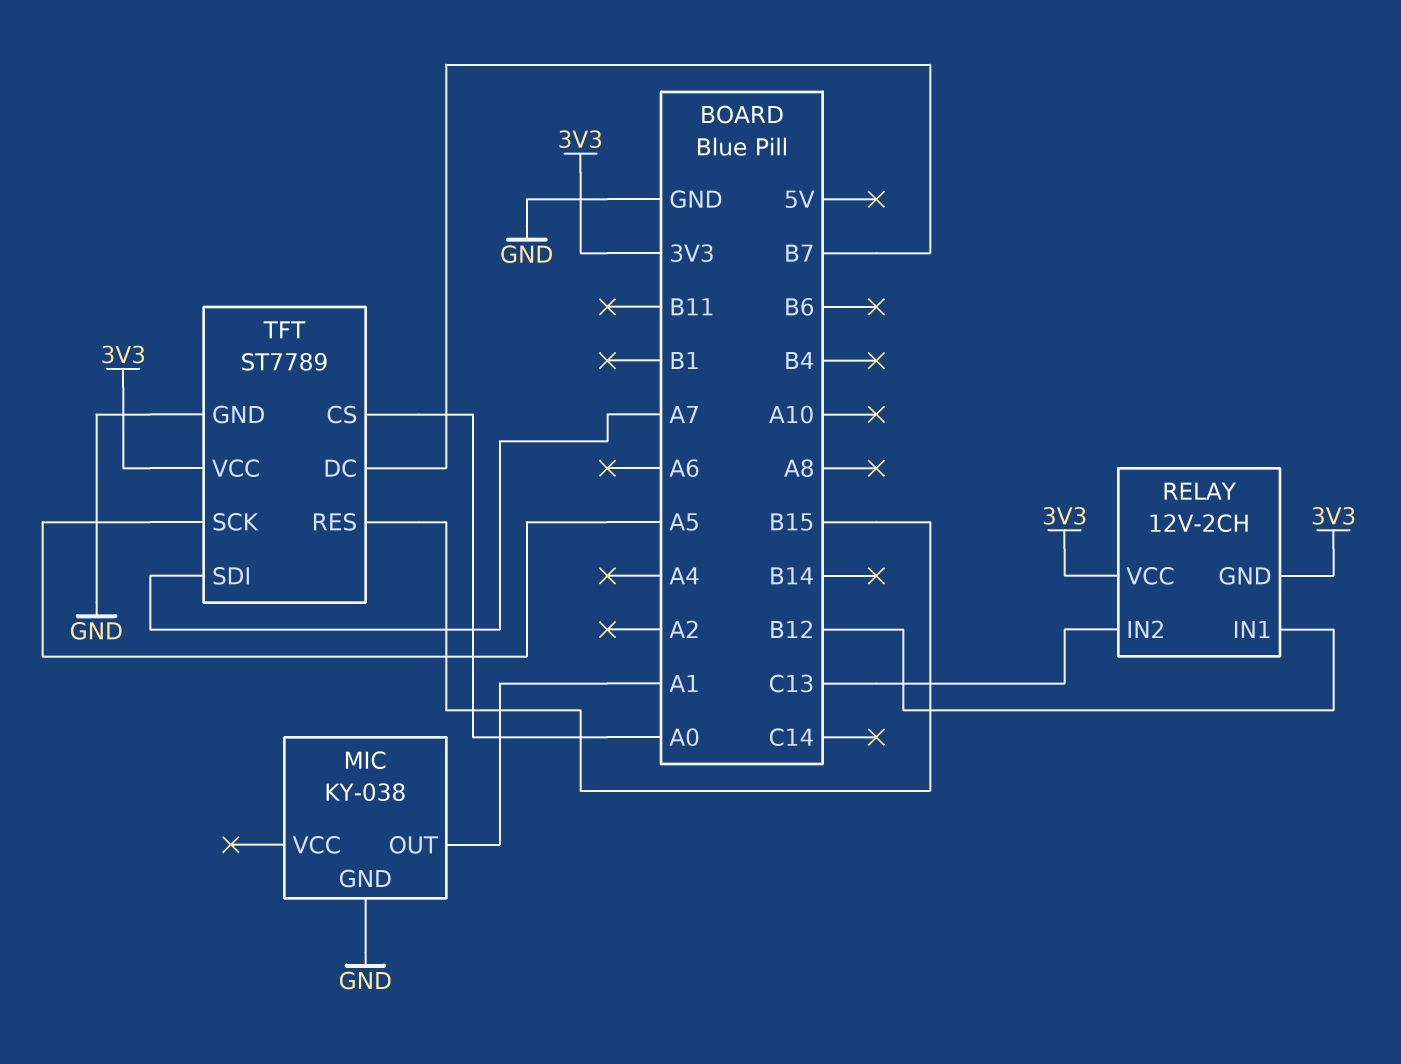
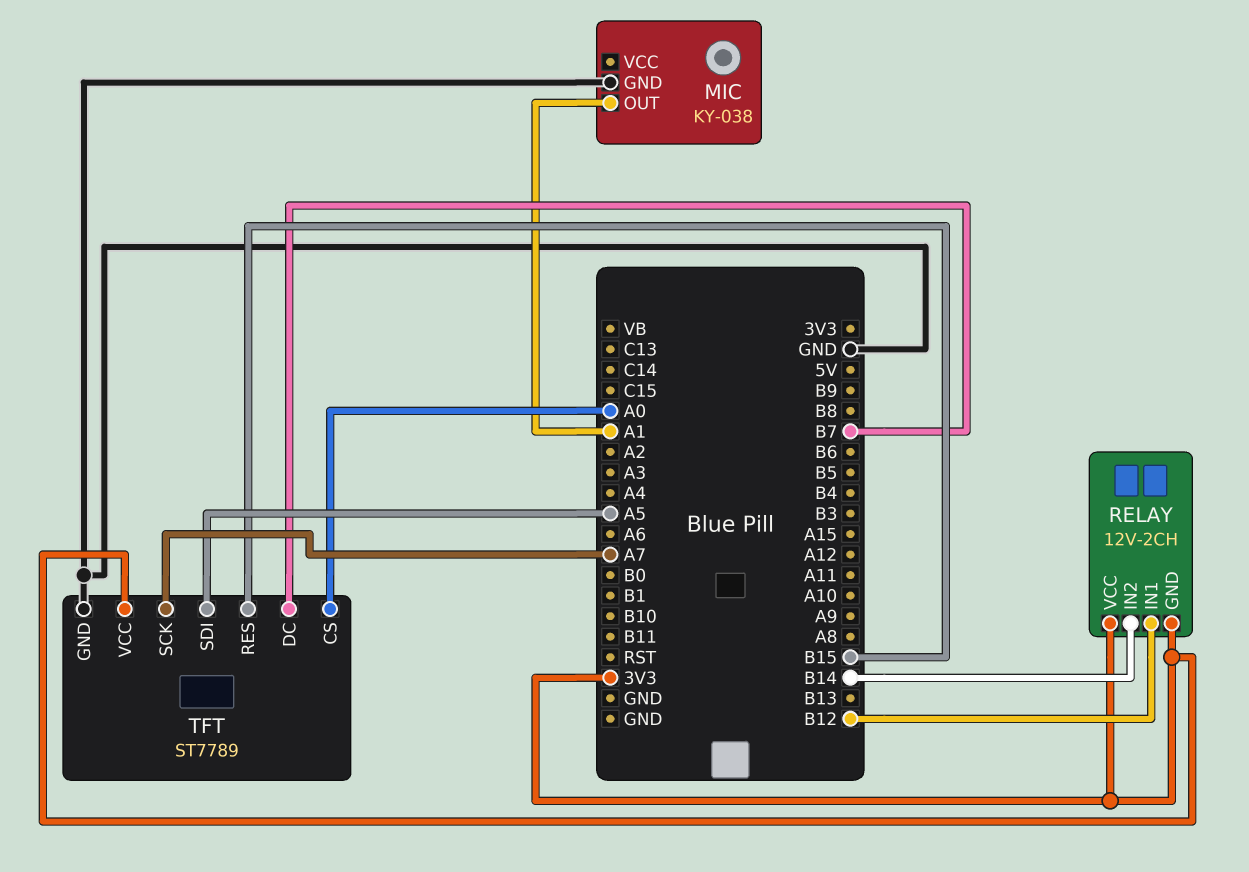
RELAY pin IN2: C13 -> B14
TFT pin SCK: A5 -> A7
TFT pin SDI: A7 -> A5

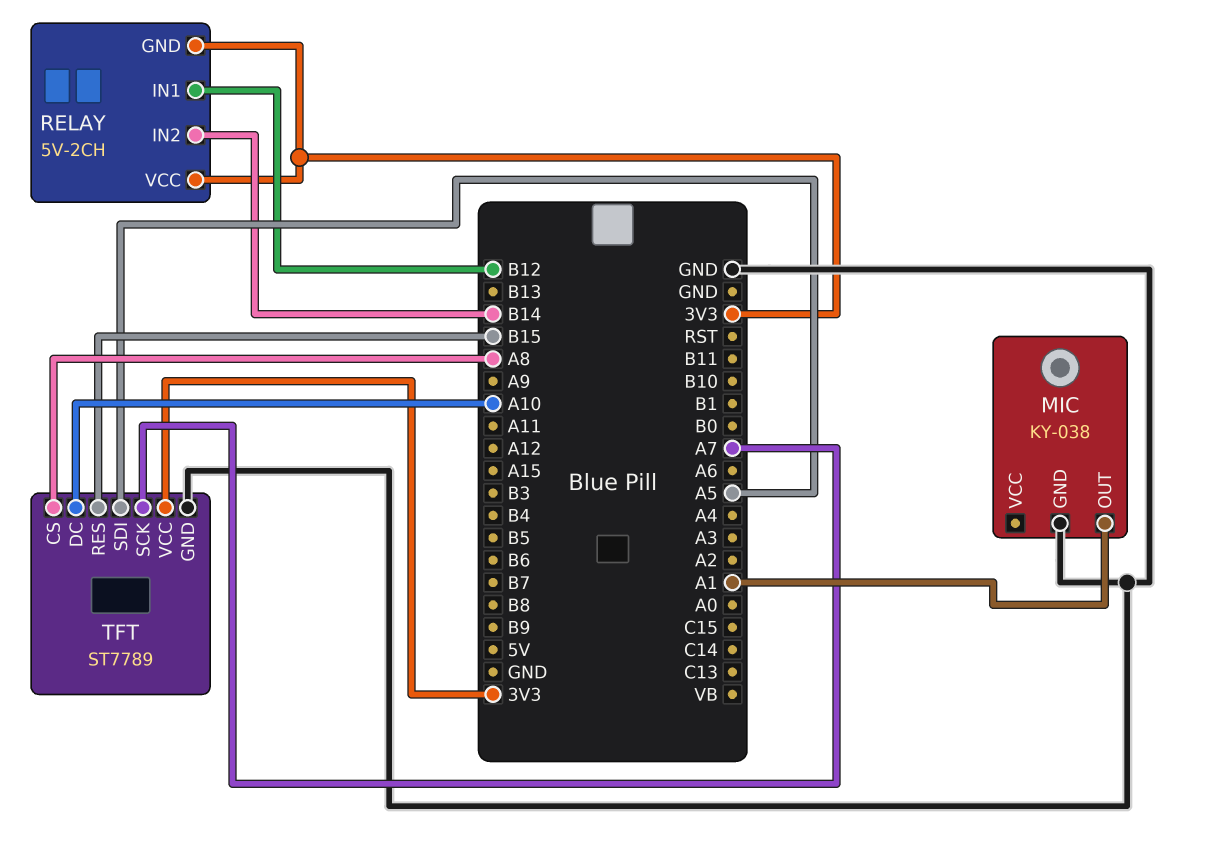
RELAY: 12V-2CH -> 5V-2CH
TFT pin CS: A0 -> A8
TFT pin DC: B7 -> A10

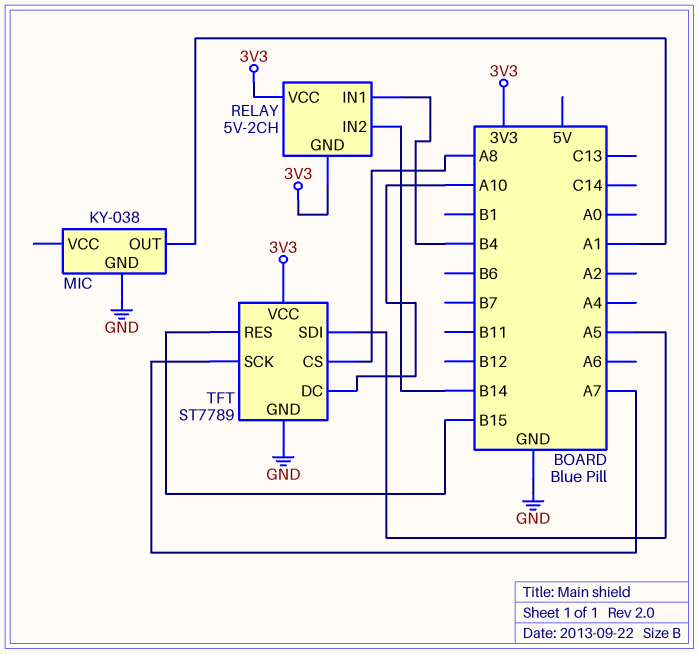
RELAY pin IN1: B12 -> B4

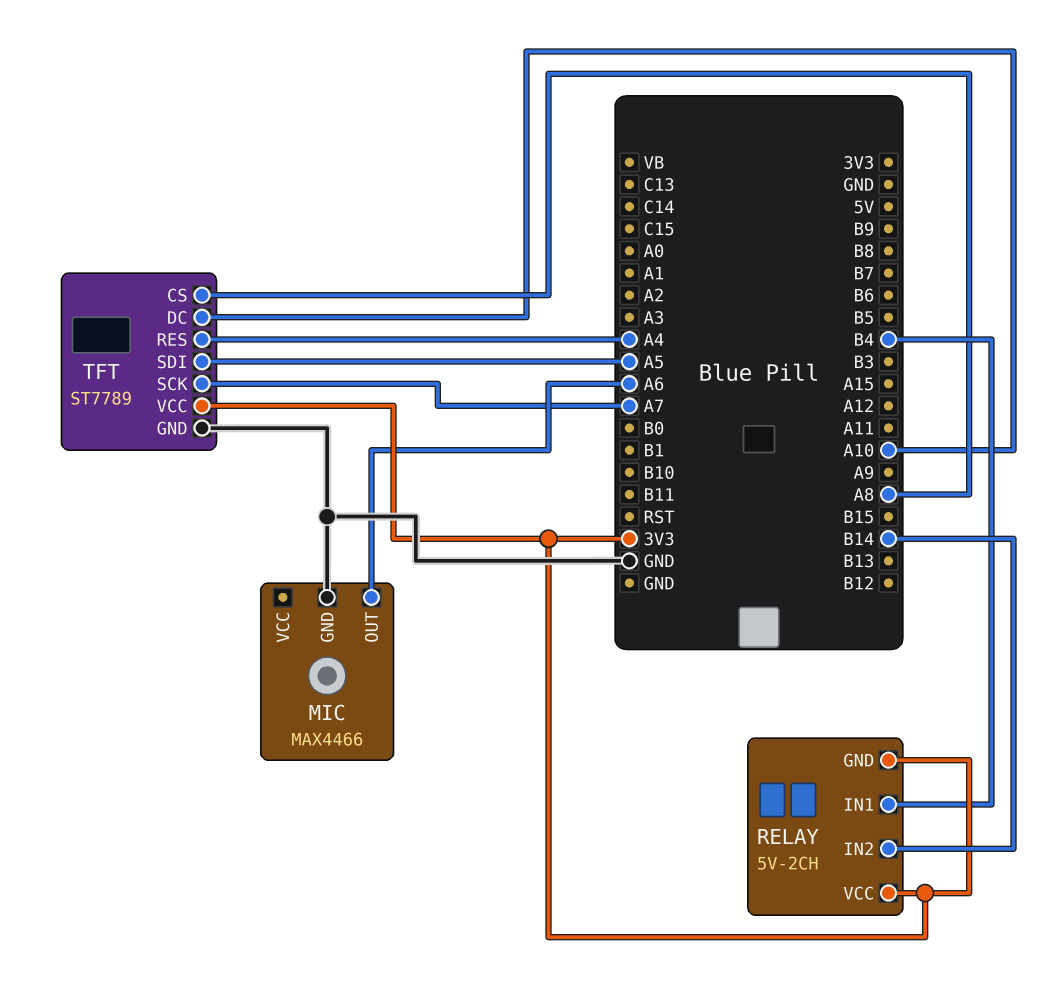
MIC: KY-038 -> MAX4466
MIC pin OUT: A1 -> A6
TFT pin RES: B15 -> A4

